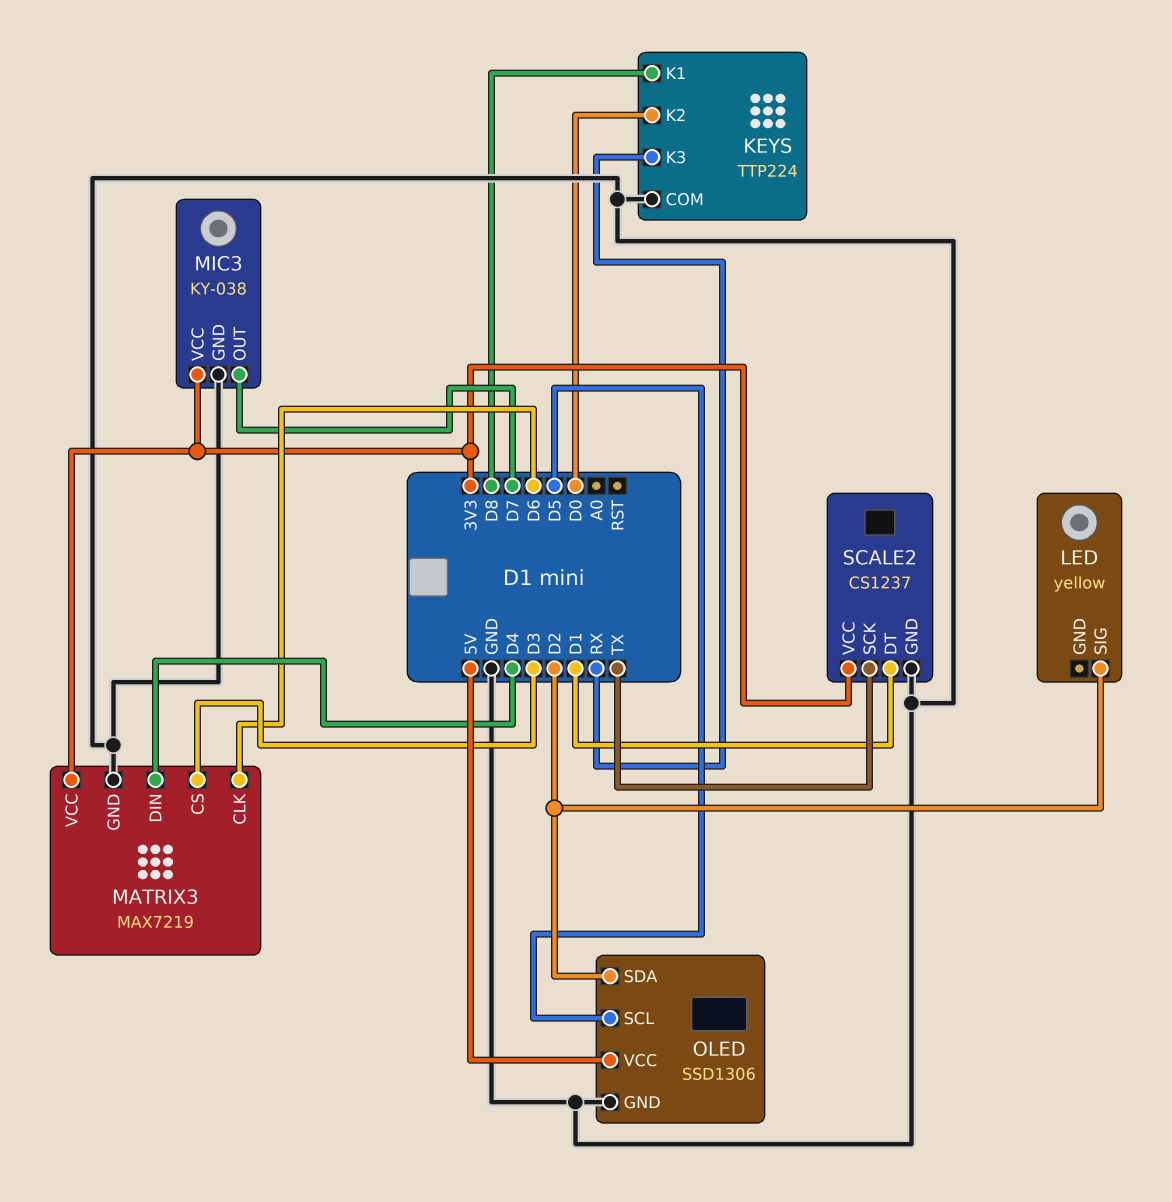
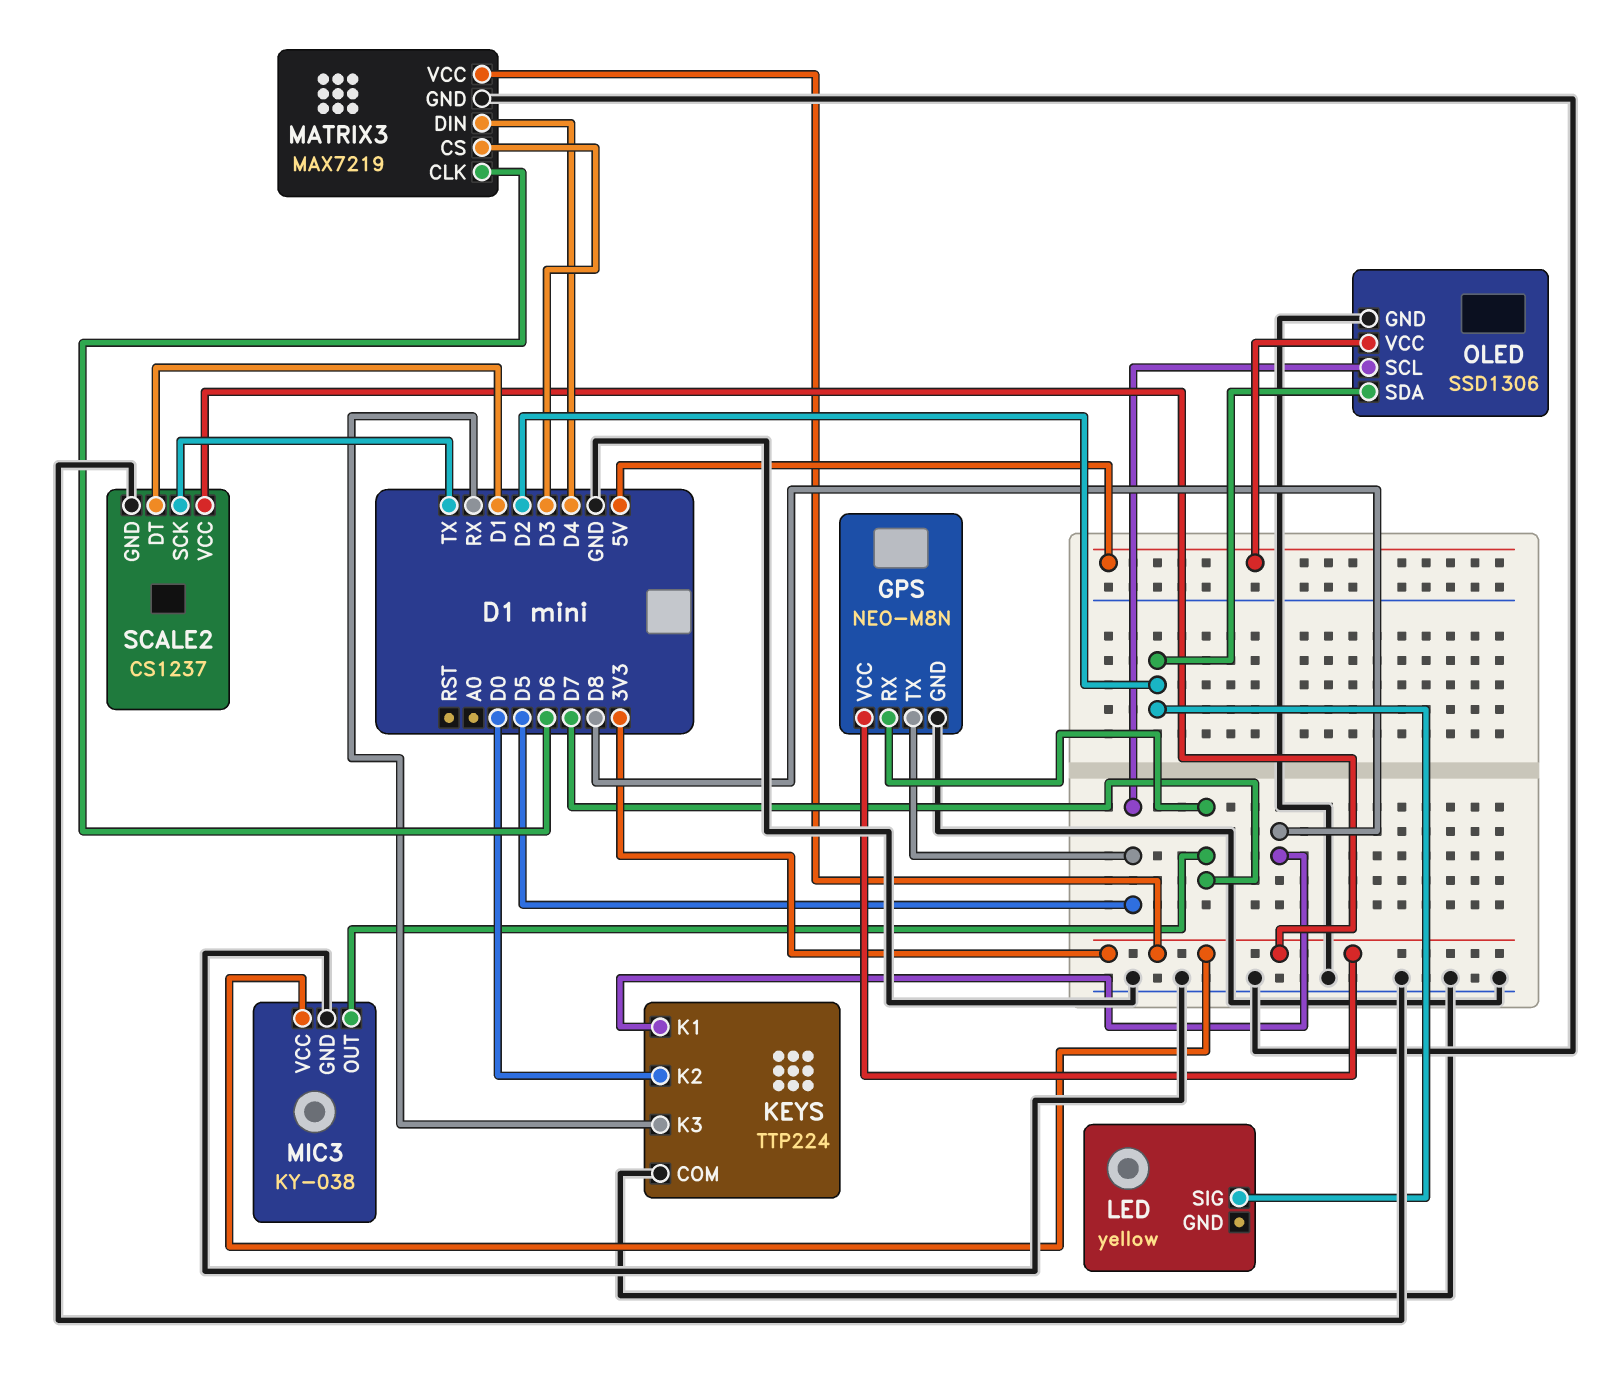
GPS: none -> NEO-M8N
GPS pin GND: none -> GND
GPS pin RX: none -> D7
GPS pin TX: none -> D5
GPS pin VCC: none -> 3V3

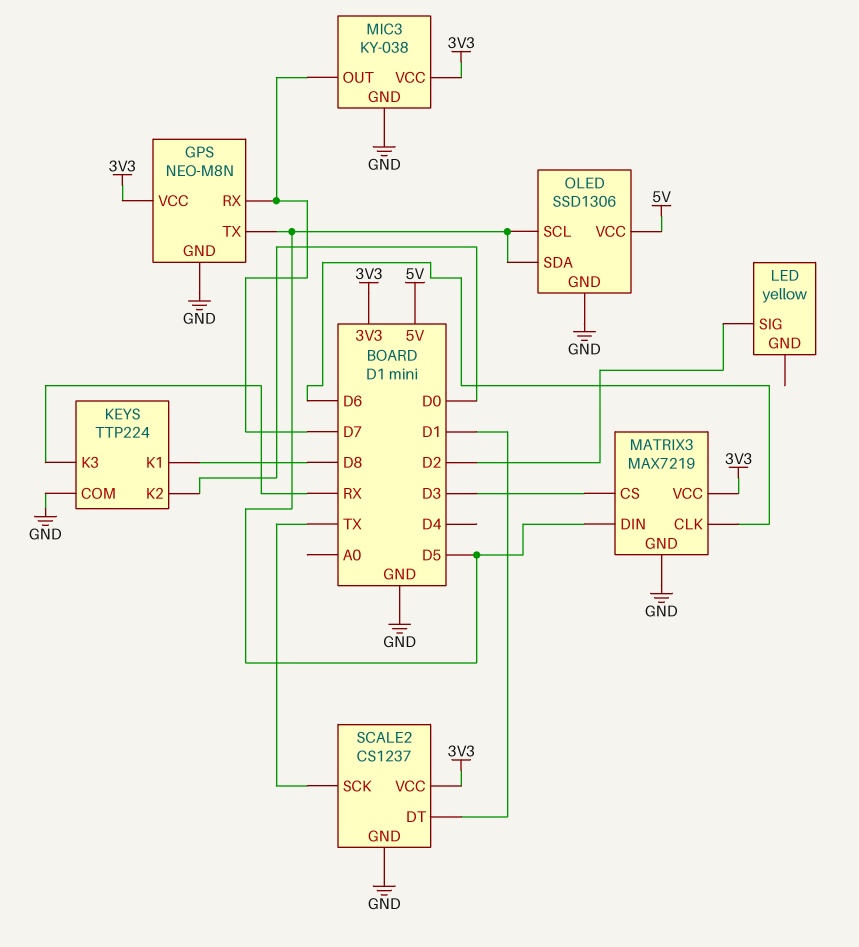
MATRIX3 pin DIN: D4 -> D5
OLED pin SDA: D2 -> D5

